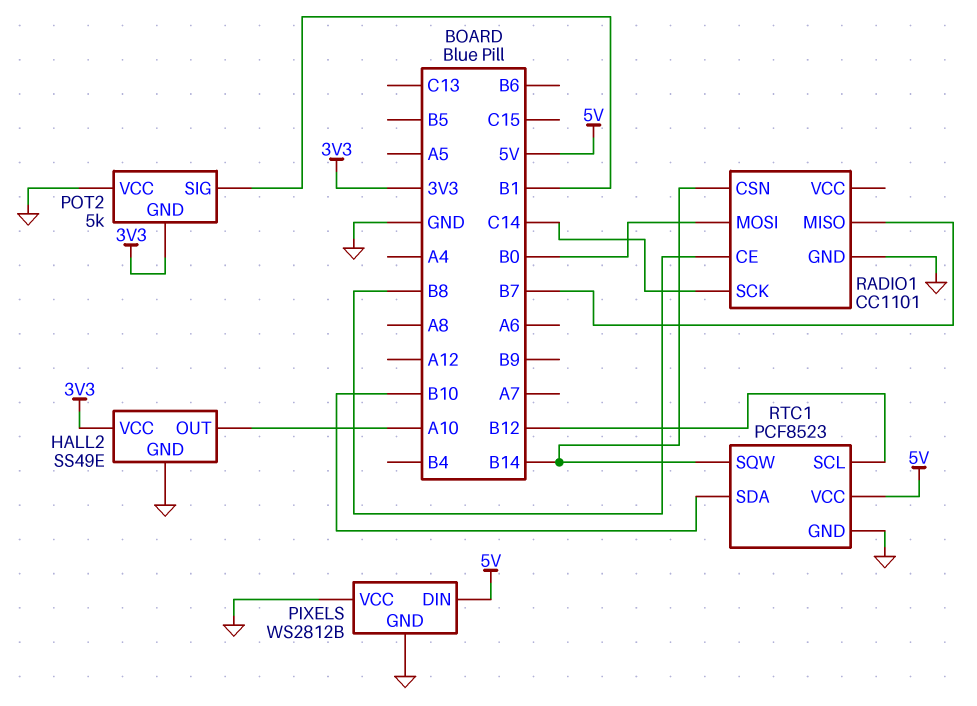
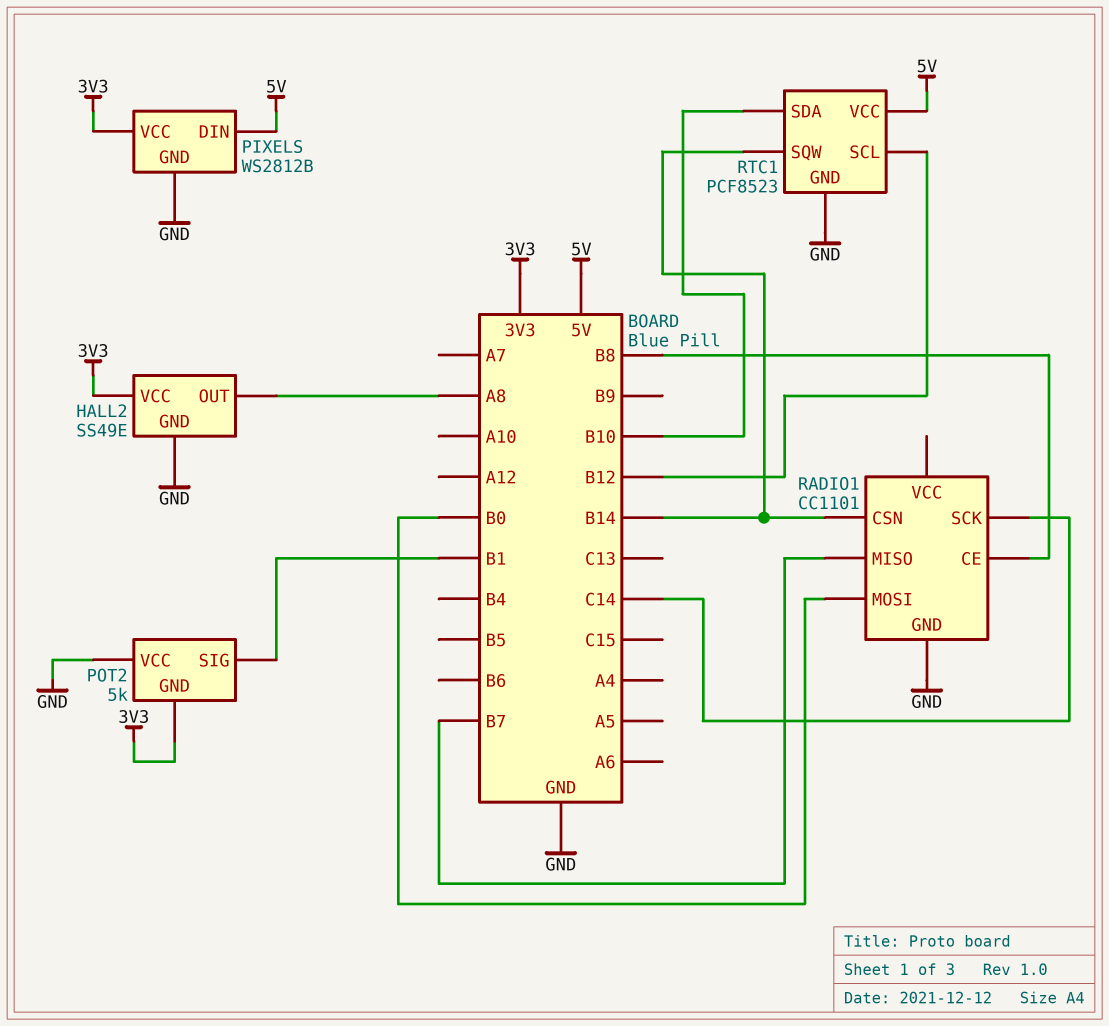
HALL2 pin OUT: A10 -> A8
PIXELS pin VCC: GND -> 3V3

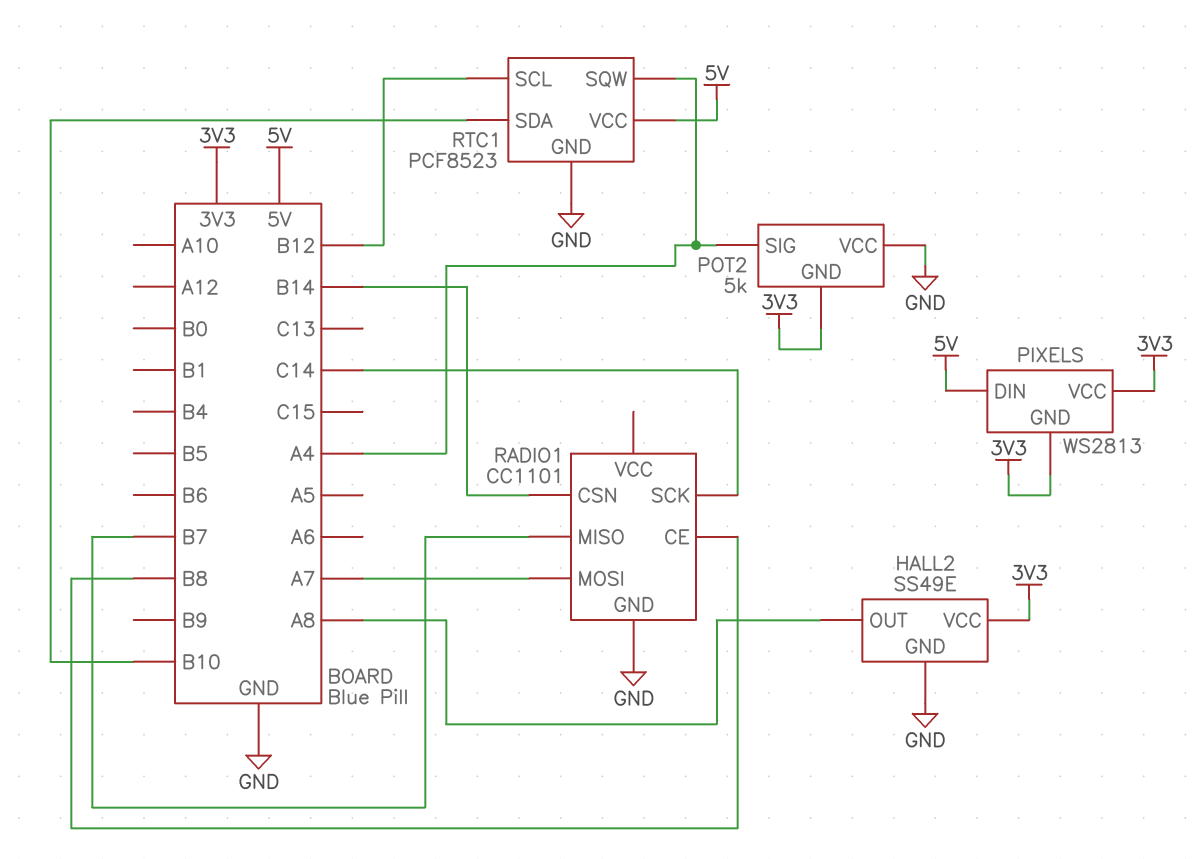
PIXELS: WS2812B -> WS2813
PIXELS pin GND: GND -> 3V3
POT2 pin SIG: B1 -> A4
RADIO1 pin MOSI: B0 -> A7
RTC1 pin SQW: B14 -> A4

